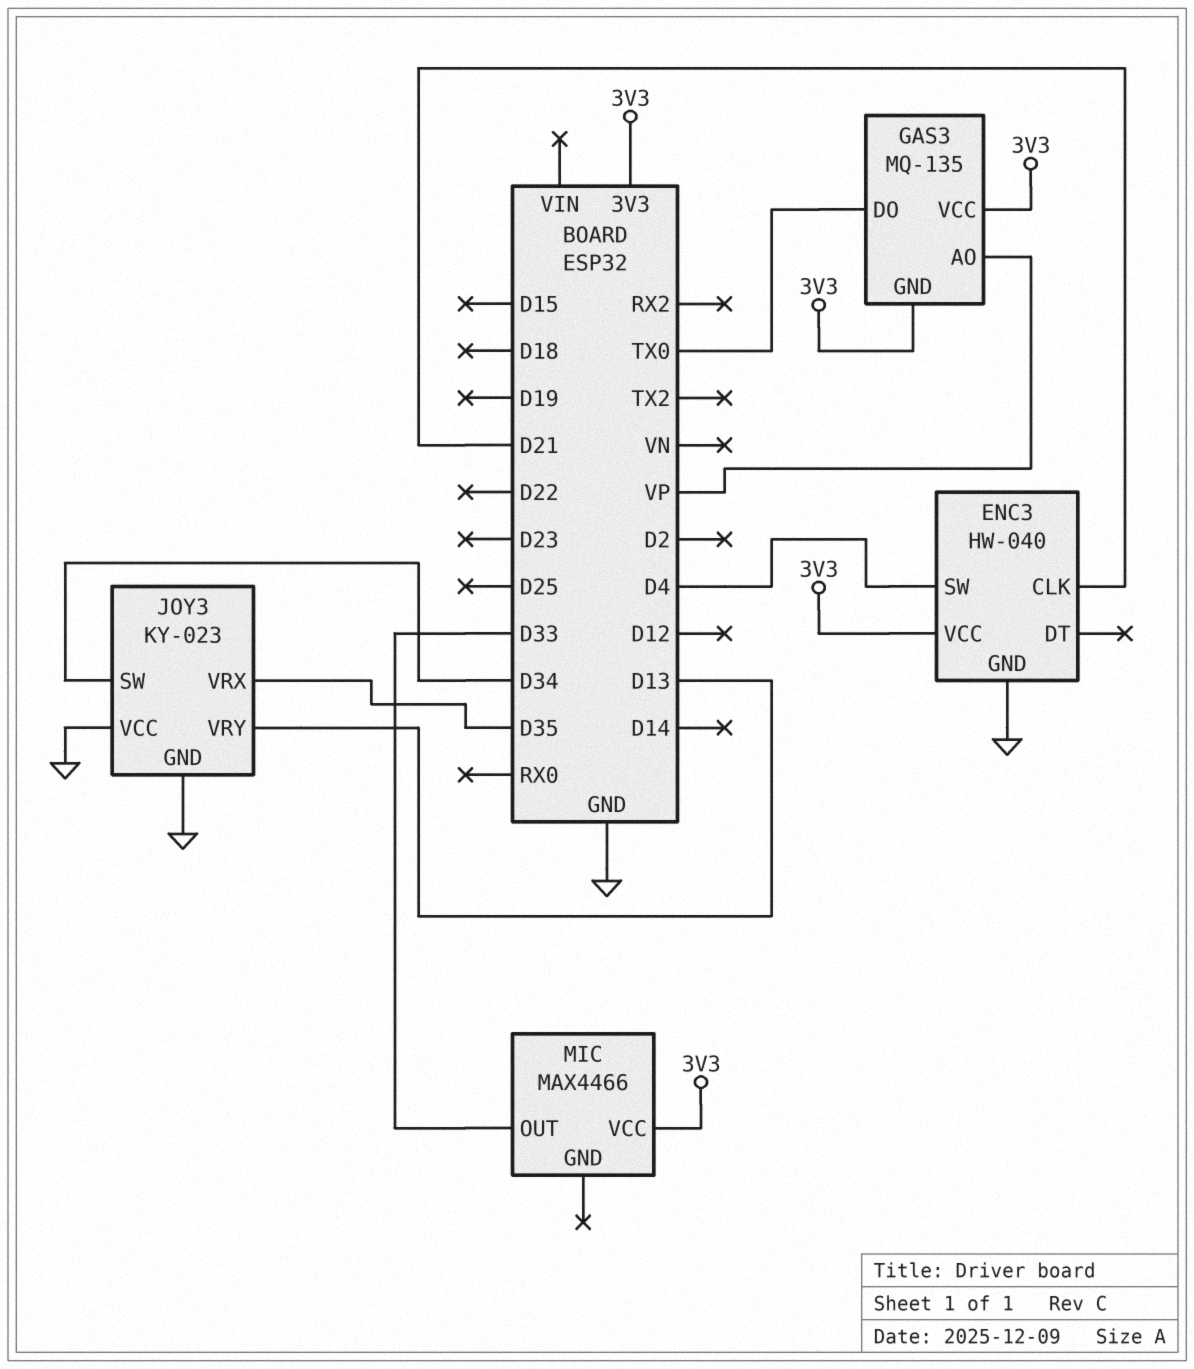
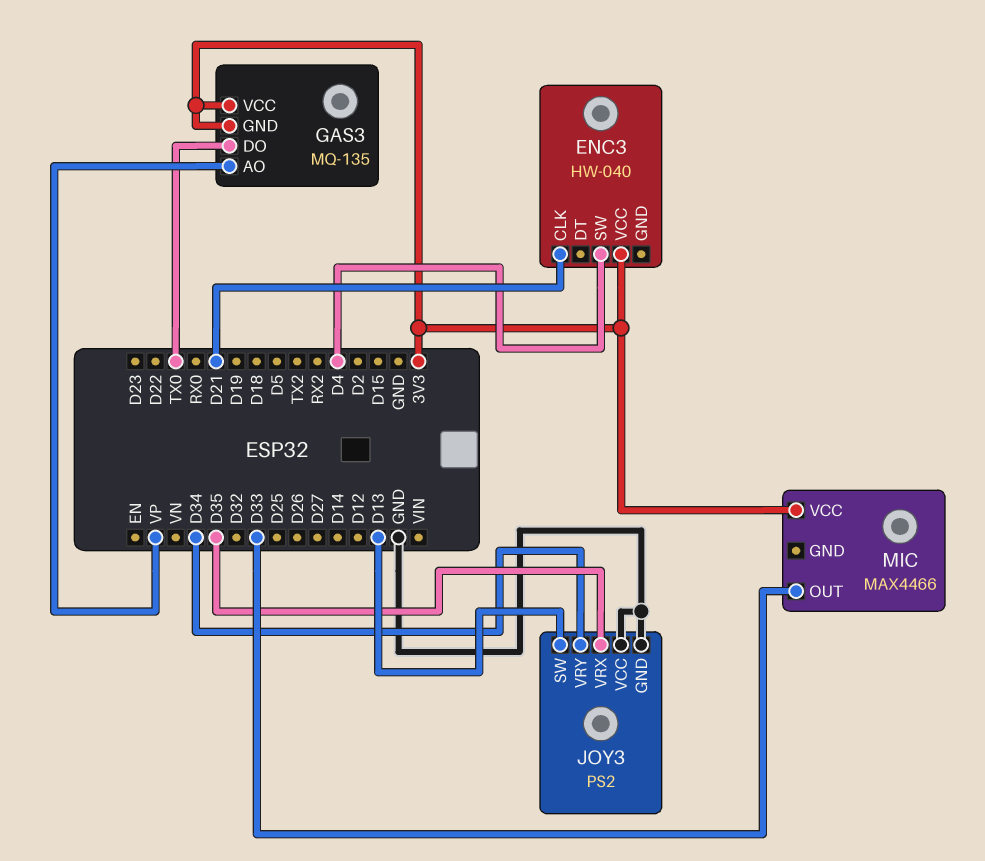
ENC3 pin GND: GND -> none
JOY3: KY-023 -> PS2
JOY3 pin SW: D34 -> D13
JOY3 pin VRY: D13 -> D34

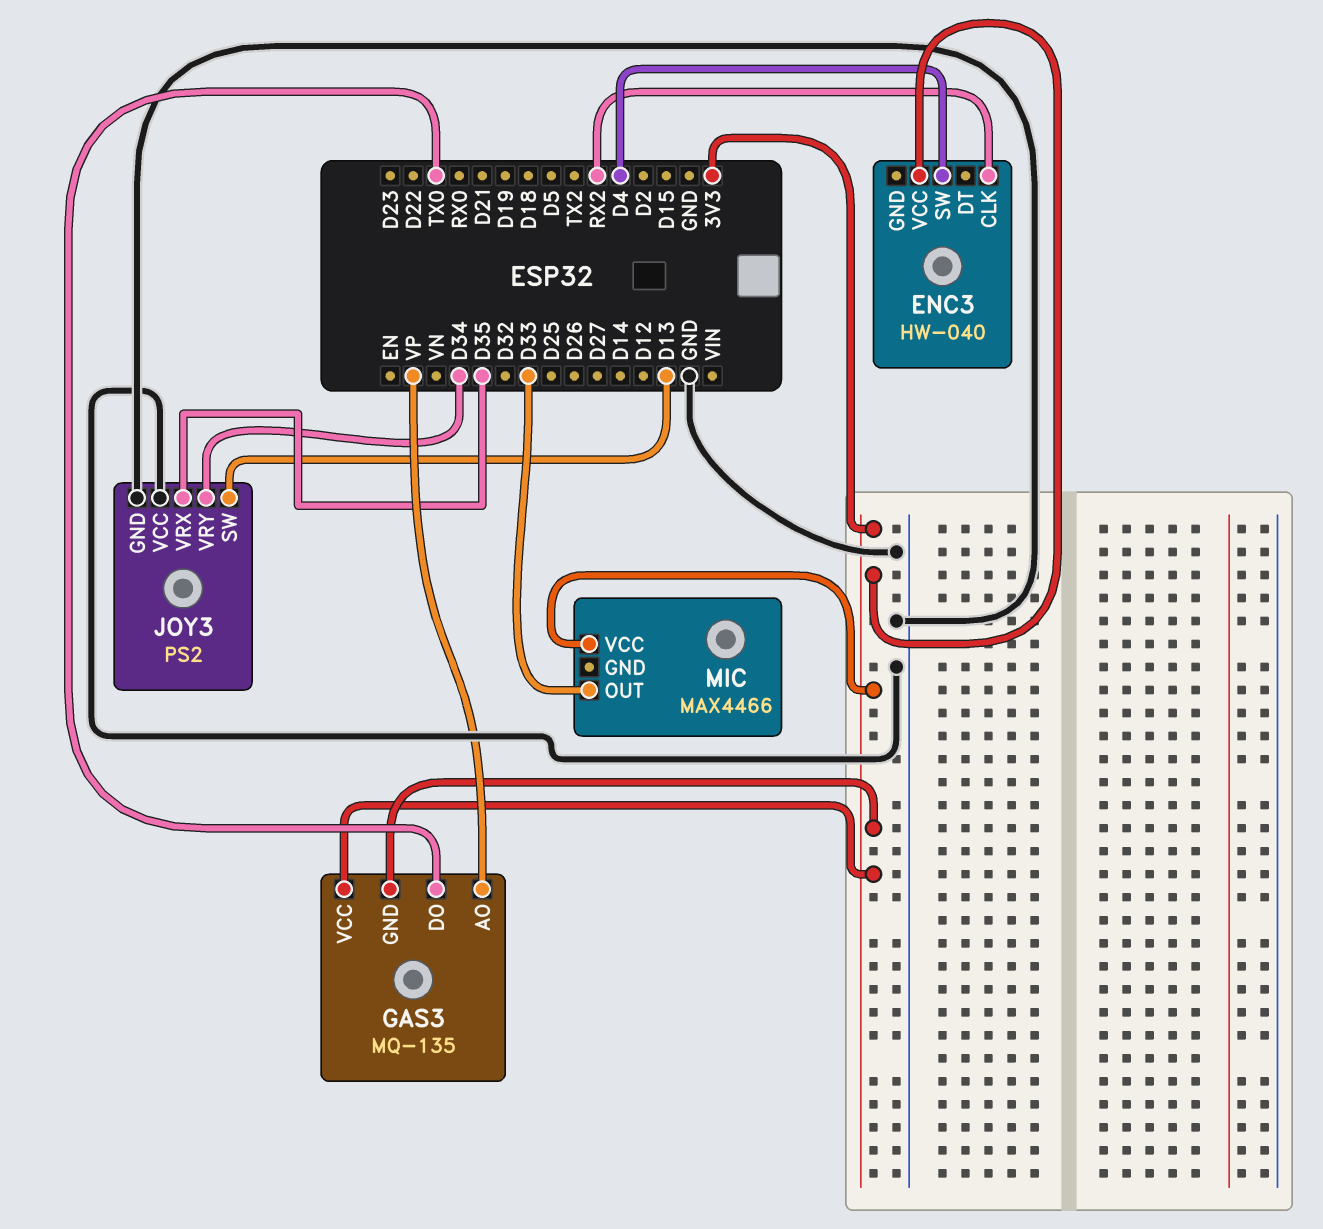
ENC3 pin CLK: D21 -> RX2

